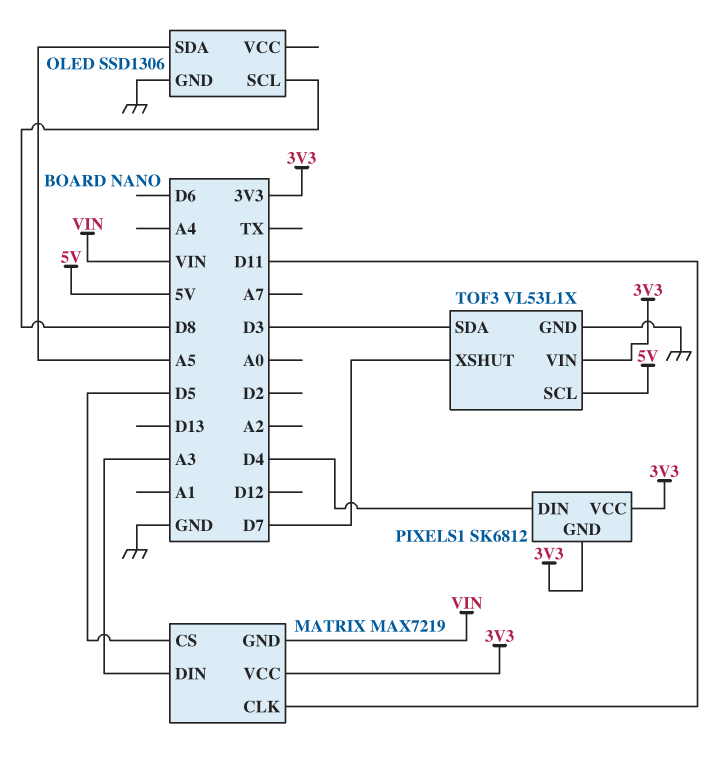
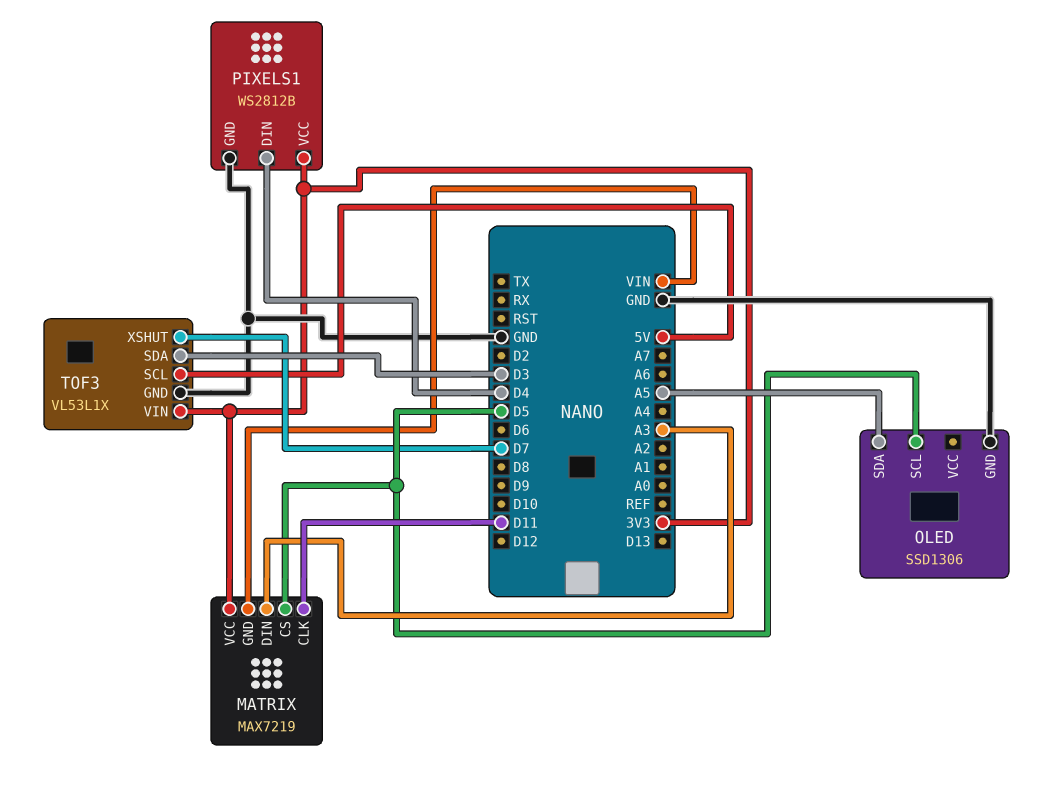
OLED pin SCL: D8 -> D5
PIXELS1: SK6812 -> WS2812B
PIXELS1 pin GND: 3V3 -> GND

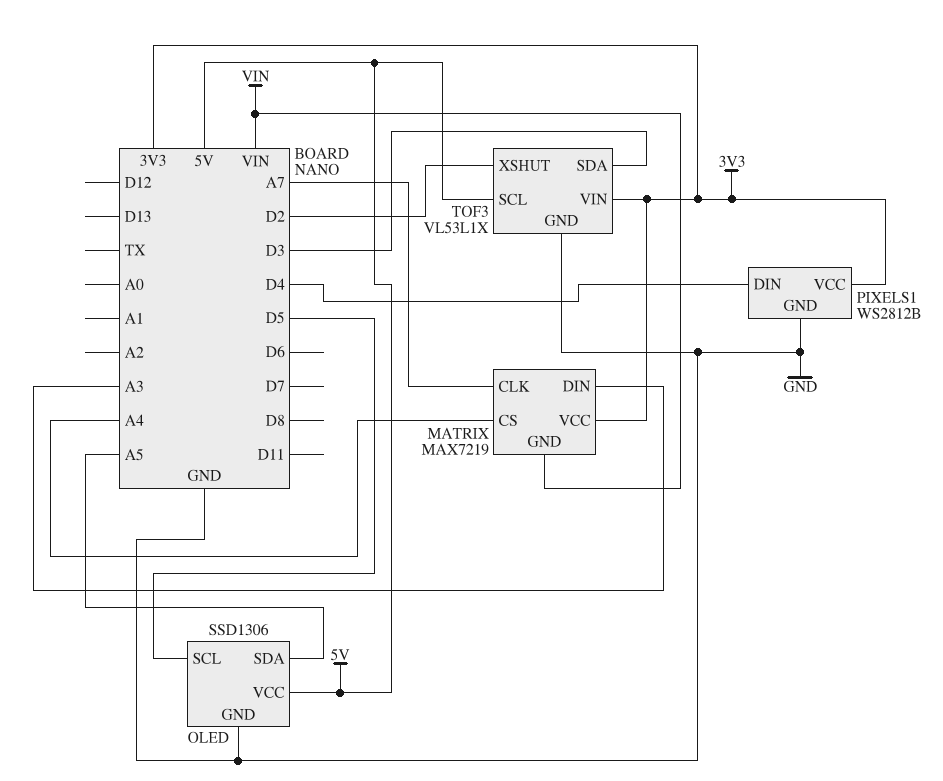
MATRIX pin CLK: D11 -> A7
MATRIX pin CS: D5 -> A4
OLED pin VCC: none -> 5V
TOF3 pin XSHUT: D7 -> D2

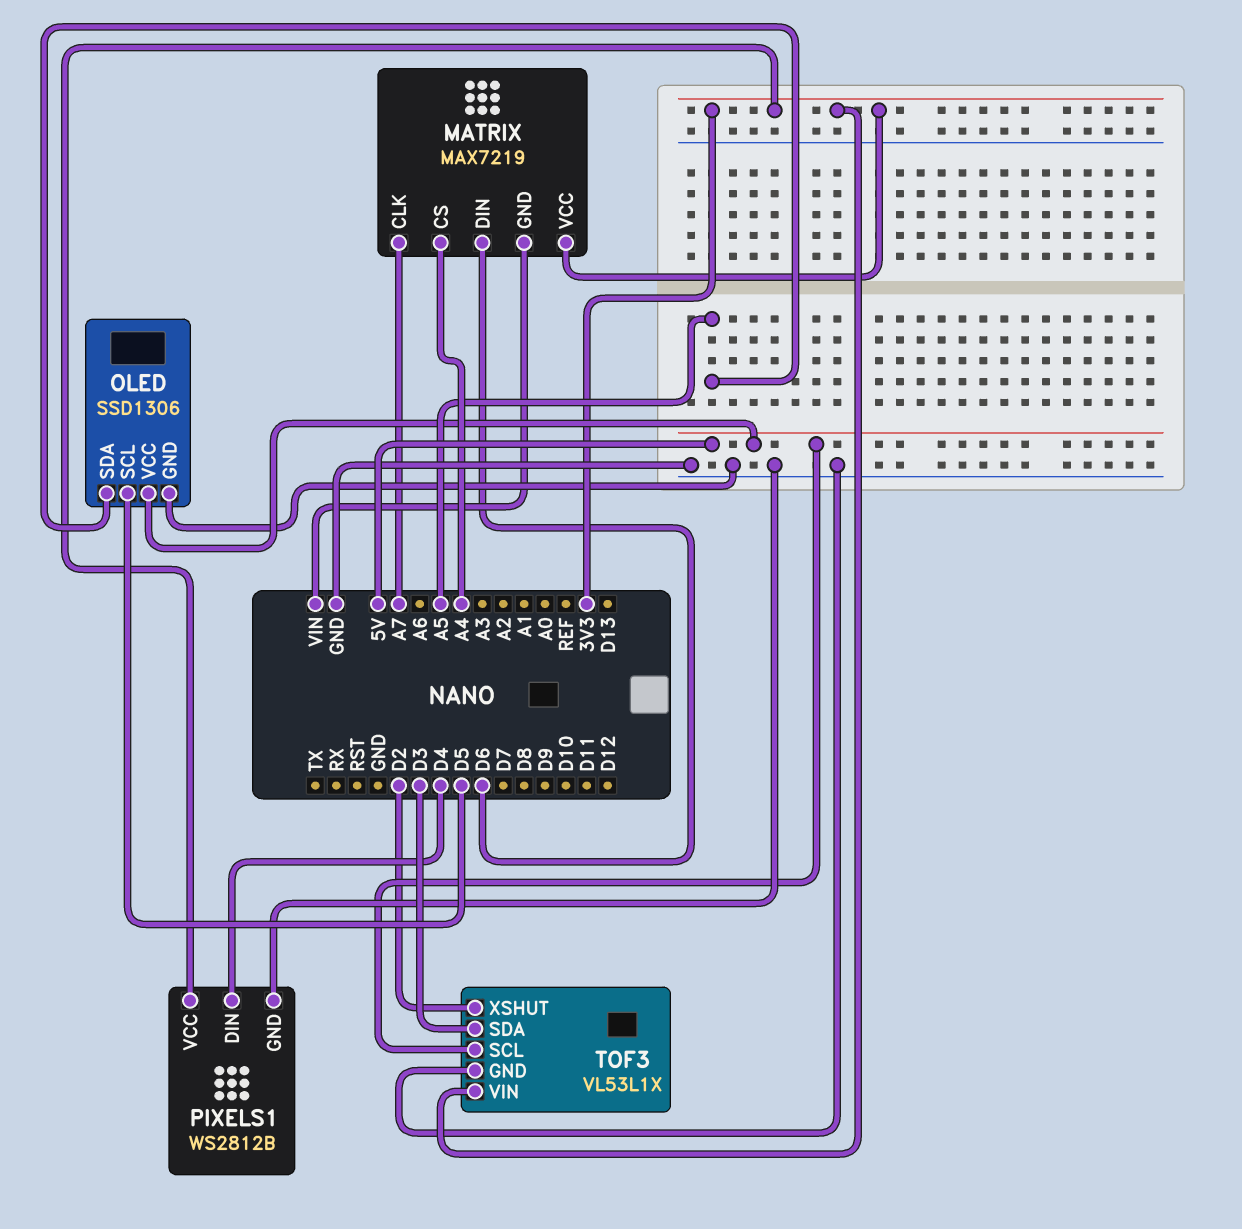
MATRIX pin DIN: A3 -> D6

